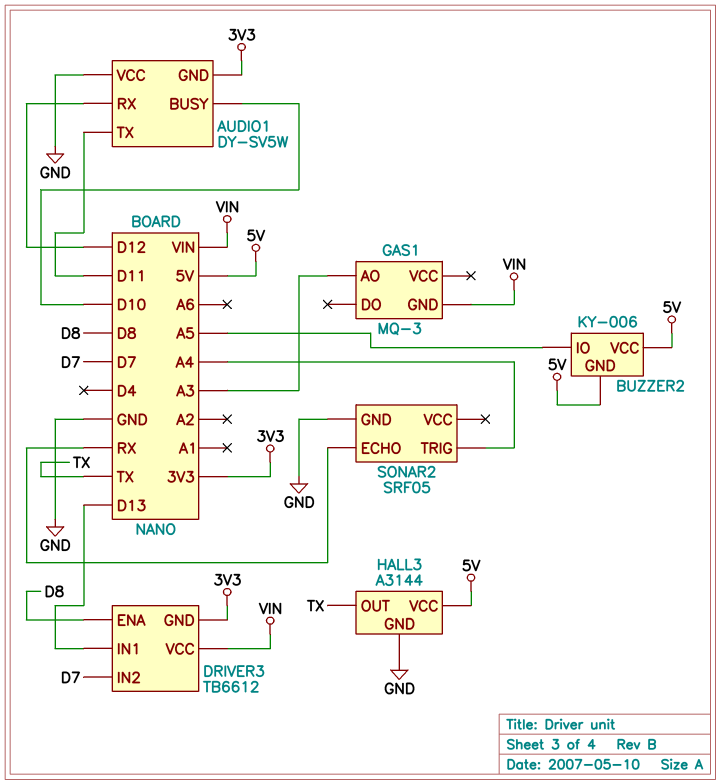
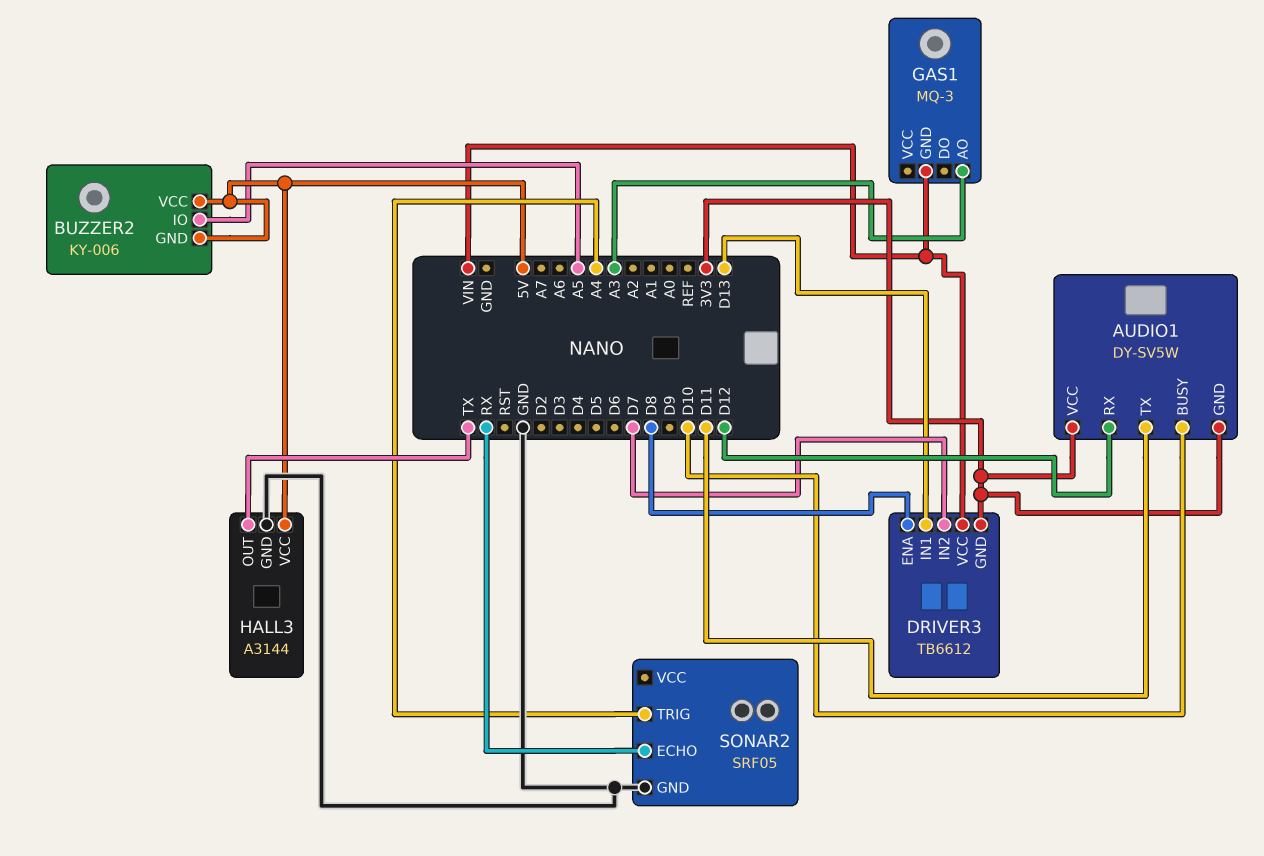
AUDIO1 pin VCC: GND -> 3V3

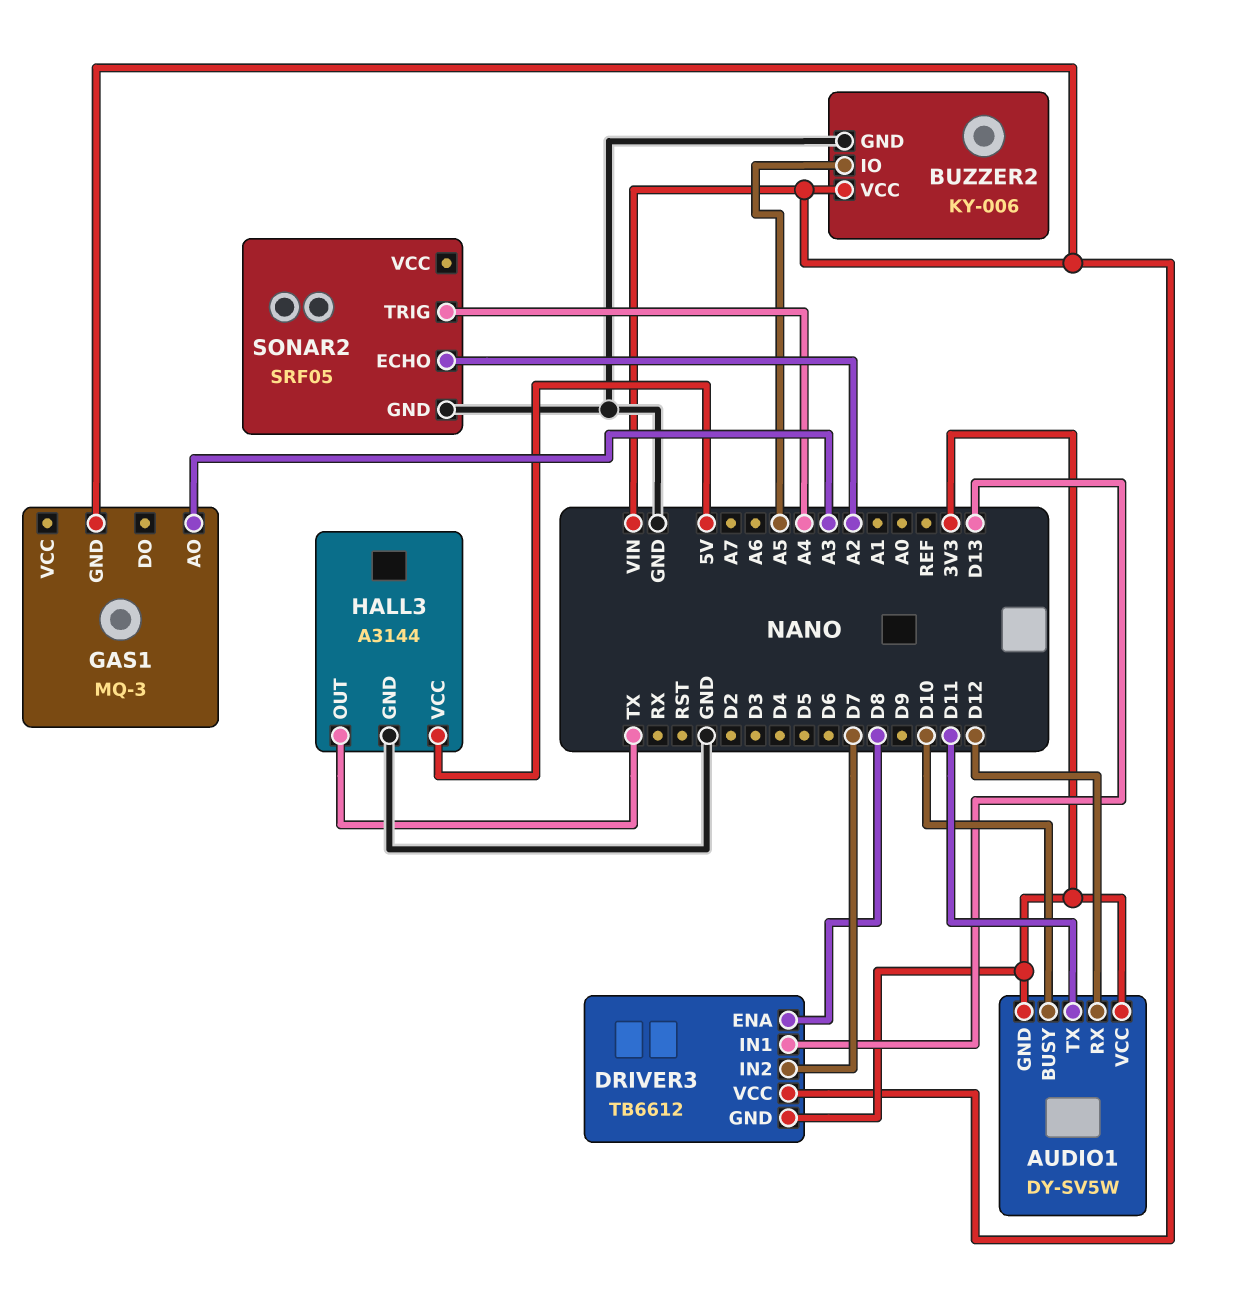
BUZZER2 pin GND: 5V -> GND
BUZZER2 pin VCC: 5V -> VIN
SONAR2 pin ECHO: RX -> A2

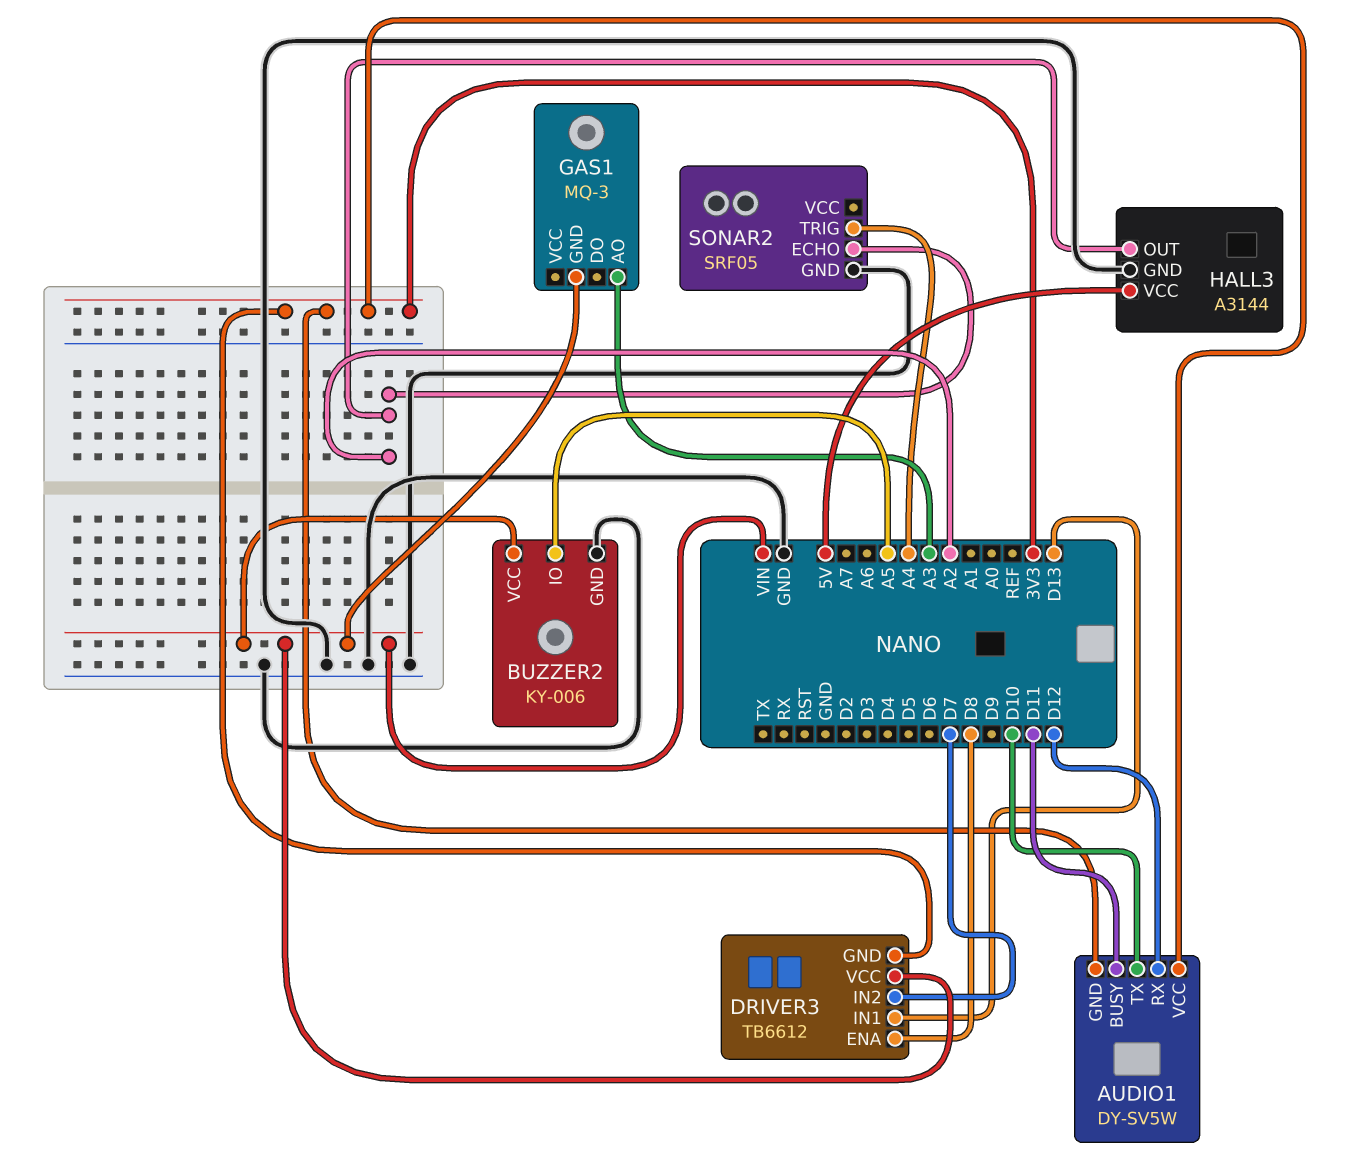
AUDIO1 pin BUSY: D10 -> D11
AUDIO1 pin TX: D11 -> D10
HALL3 pin OUT: TX -> A2

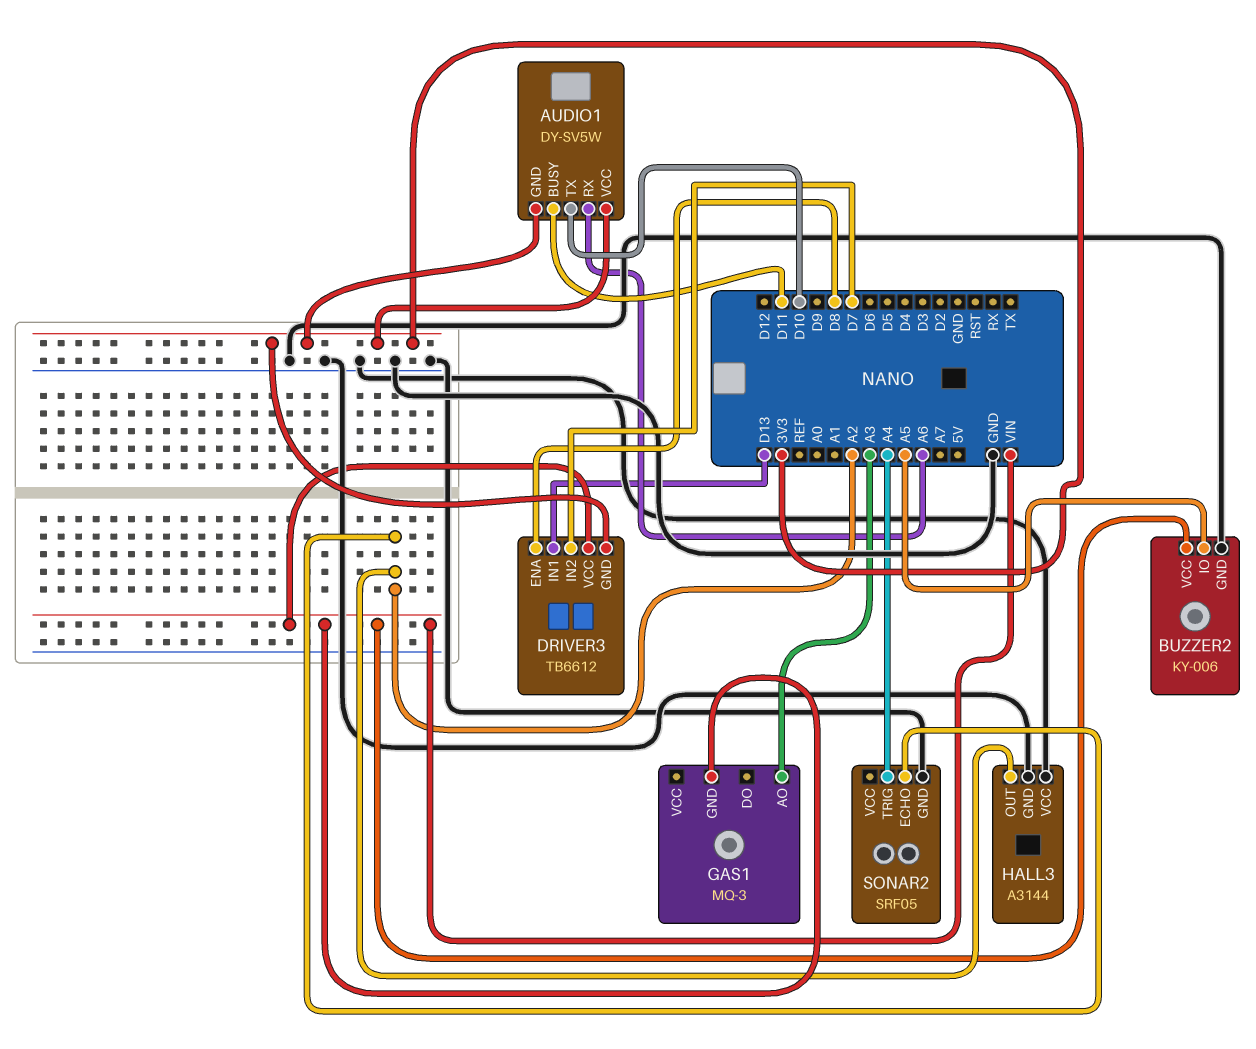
AUDIO1 pin RX: D12 -> A6
HALL3 pin VCC: 5V -> GND

